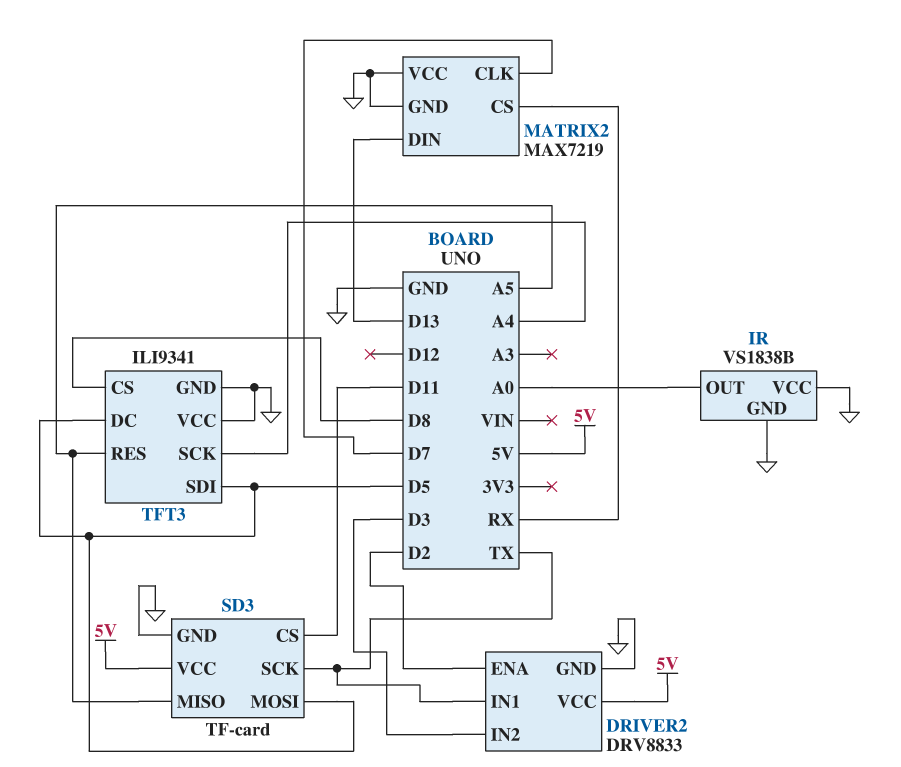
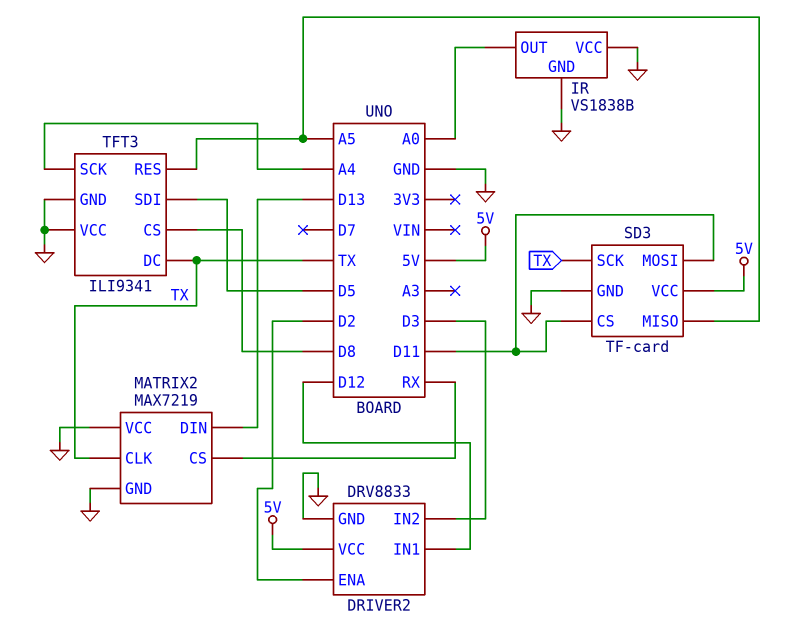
DRIVER2 pin IN1: TX -> D12
MATRIX2 pin CLK: D7 -> TX
SD3 pin MOSI: D5 -> D11
TFT3 pin DC: D5 -> TX

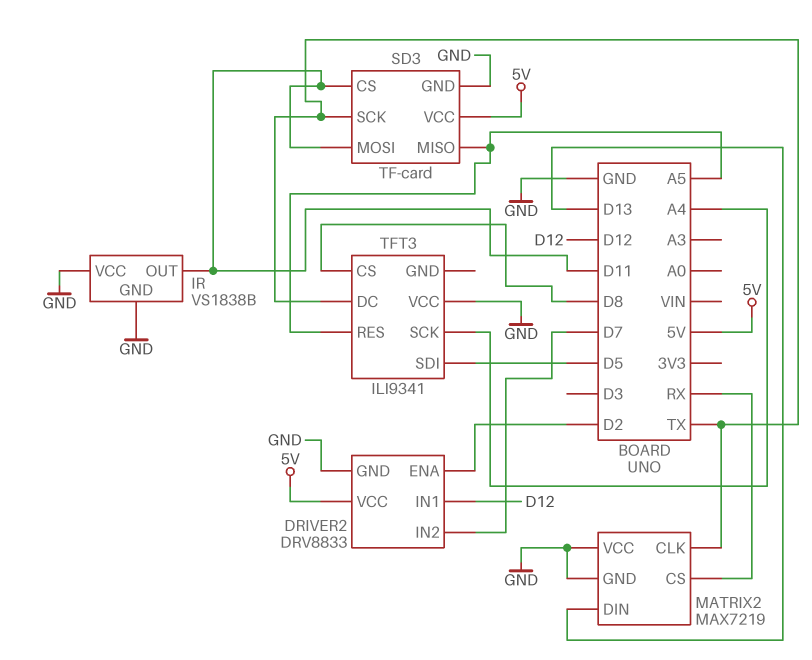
DRIVER2 pin IN2: D3 -> D7
IR pin OUT: A0 -> D11
TFT3 pin GND: GND -> none

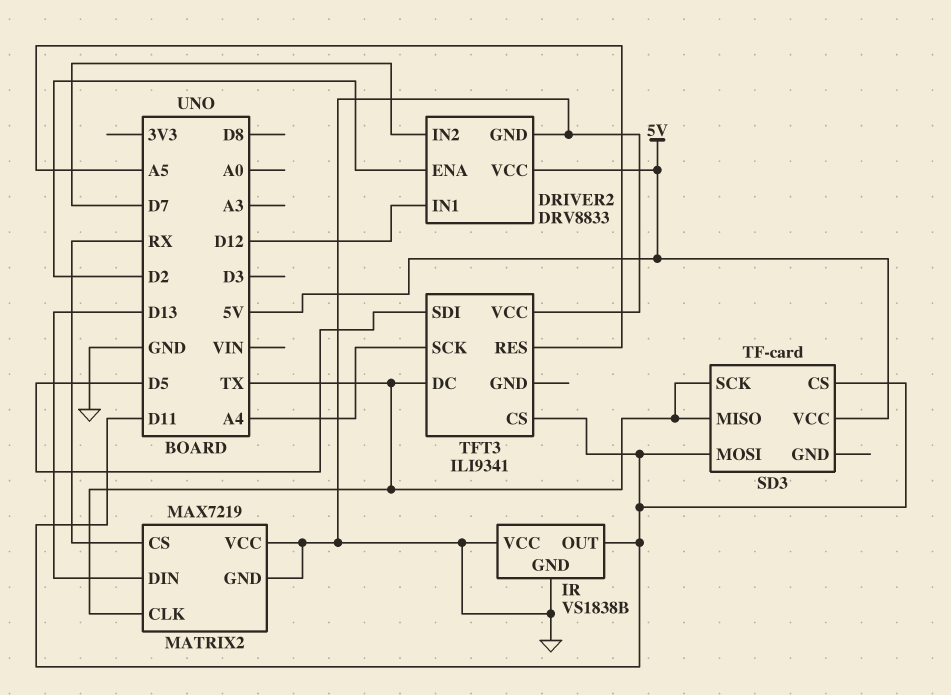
SD3 pin GND: GND -> none
SD3 pin MISO: A5 -> TX
TFT3 pin CS: D8 -> D11

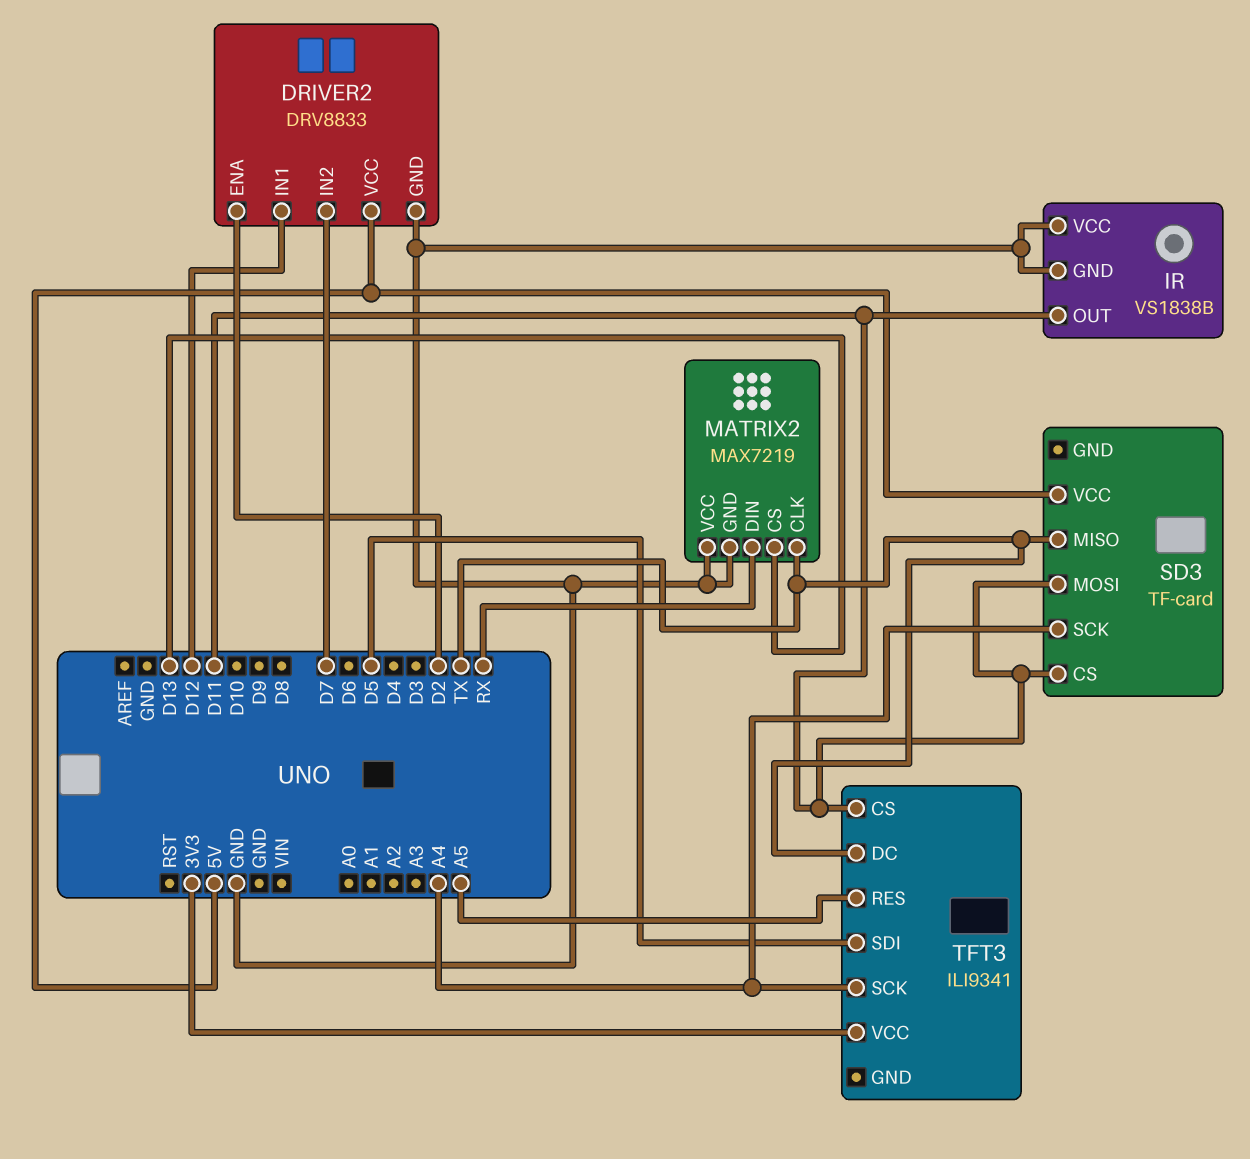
MATRIX2 pin CS: RX -> D13
MATRIX2 pin DIN: D13 -> RX
SD3 pin SCK: TX -> A4
TFT3 pin VCC: GND -> 3V3

